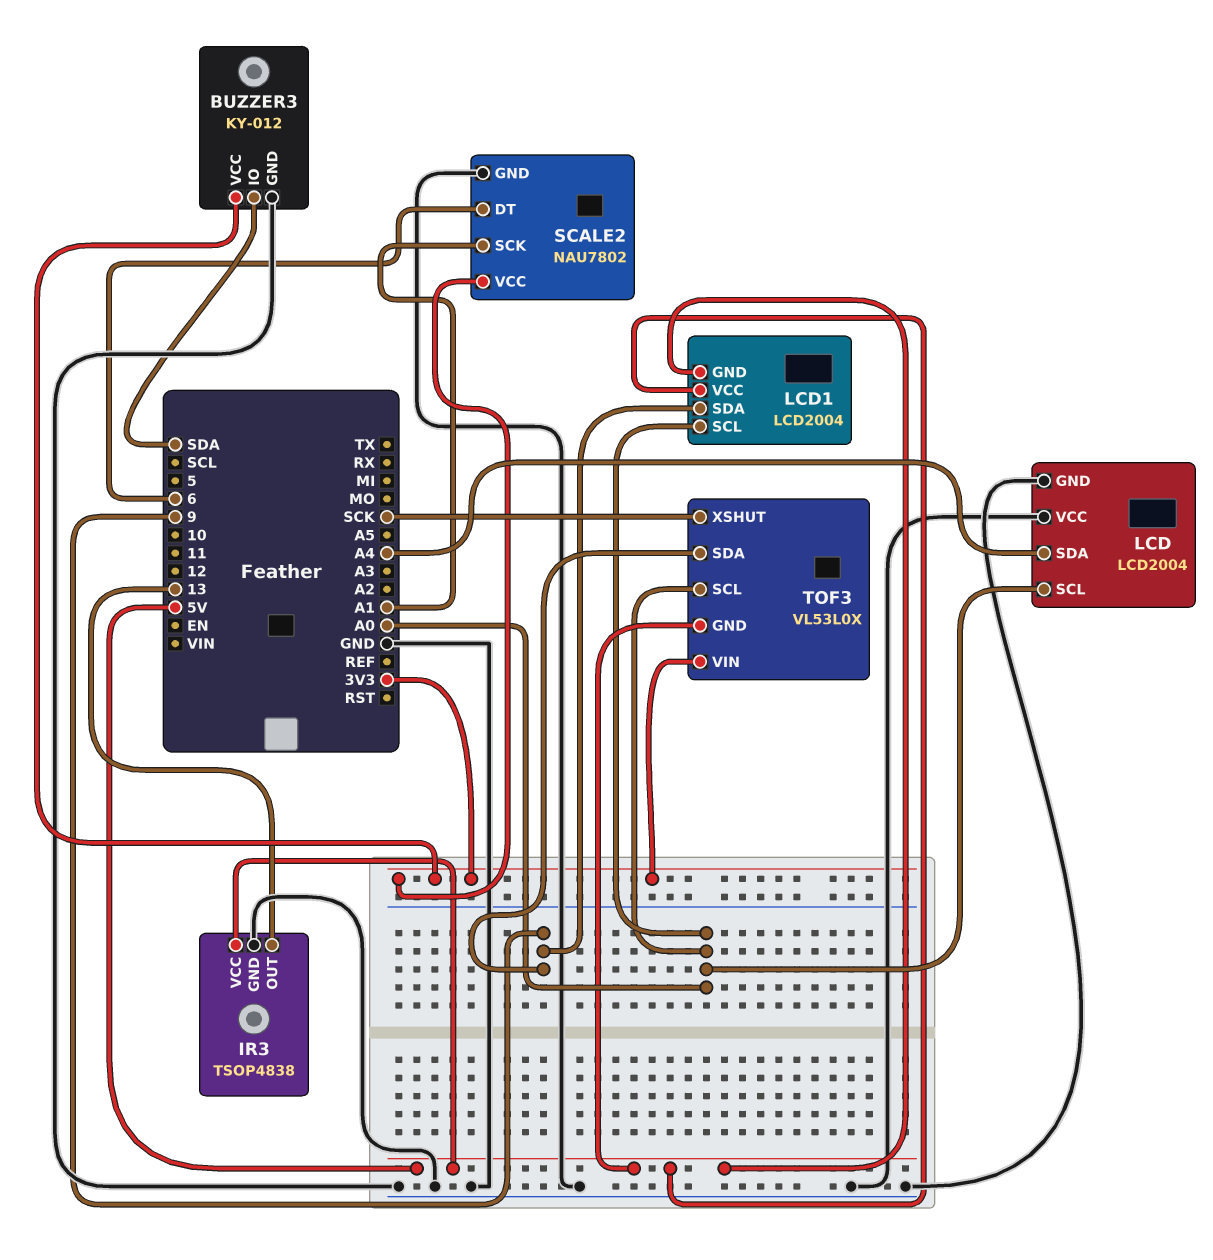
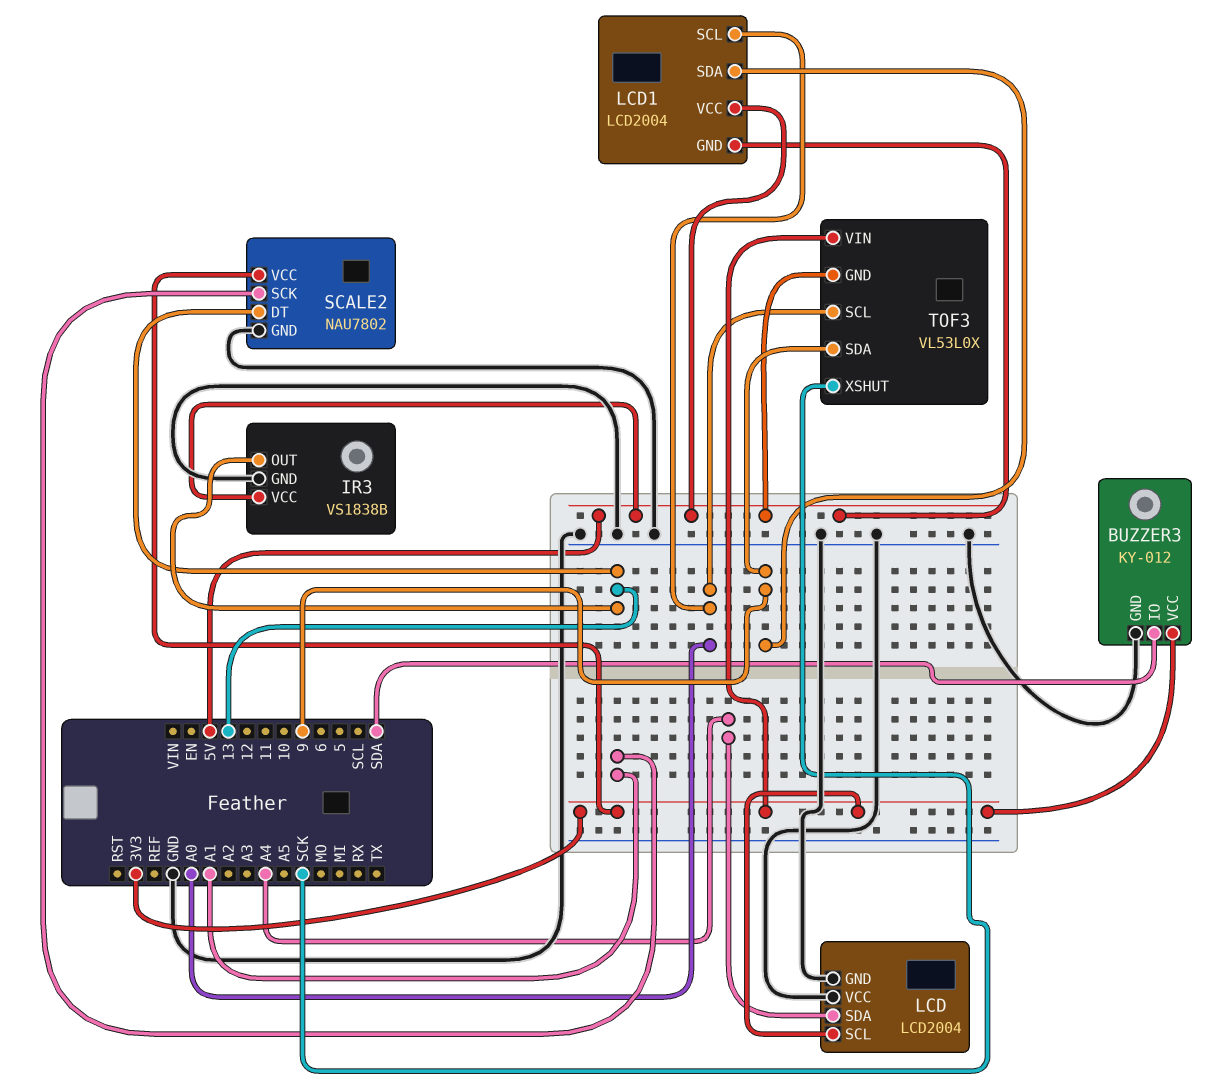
IR3: TSOP4838 -> VS1838B
LCD pin SCL: A0 -> 3V3
SCALE2 pin DT: 6 -> 13

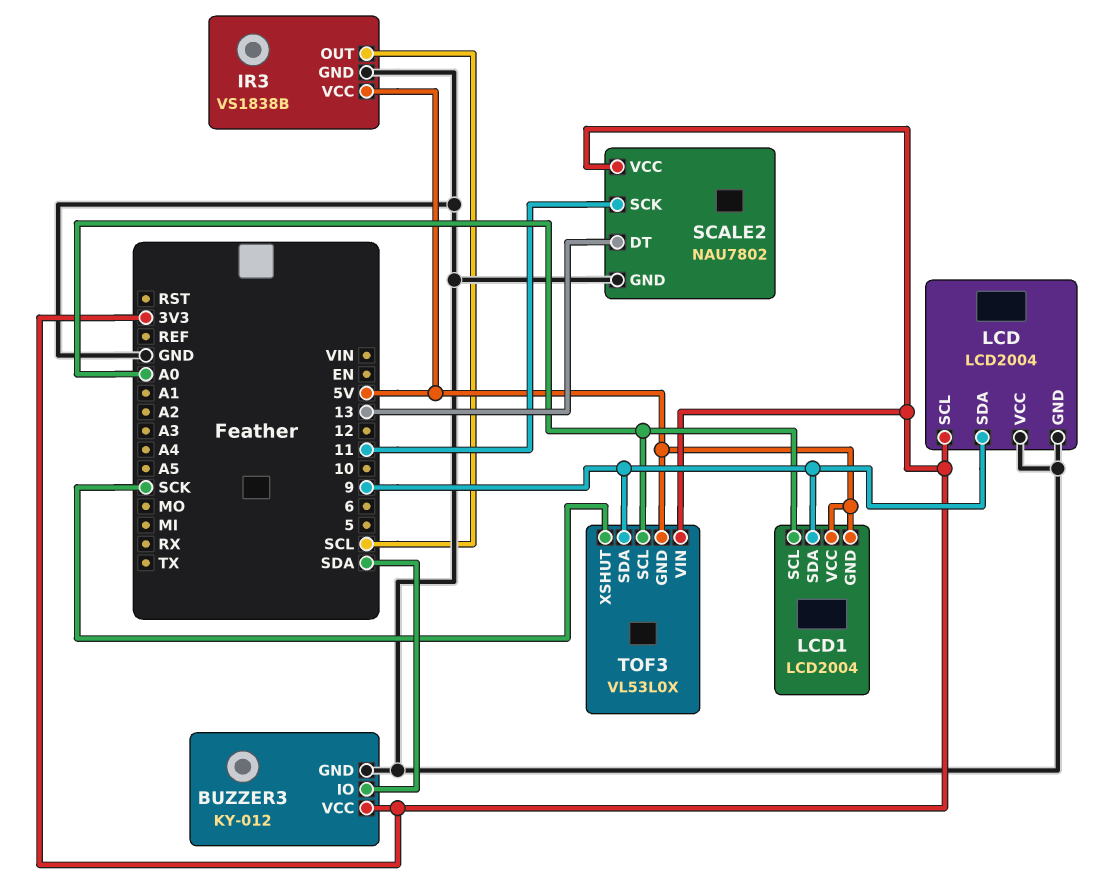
IR3 pin OUT: 13 -> SCL
LCD pin SDA: A4 -> 9
SCALE2 pin SCK: A1 -> 11

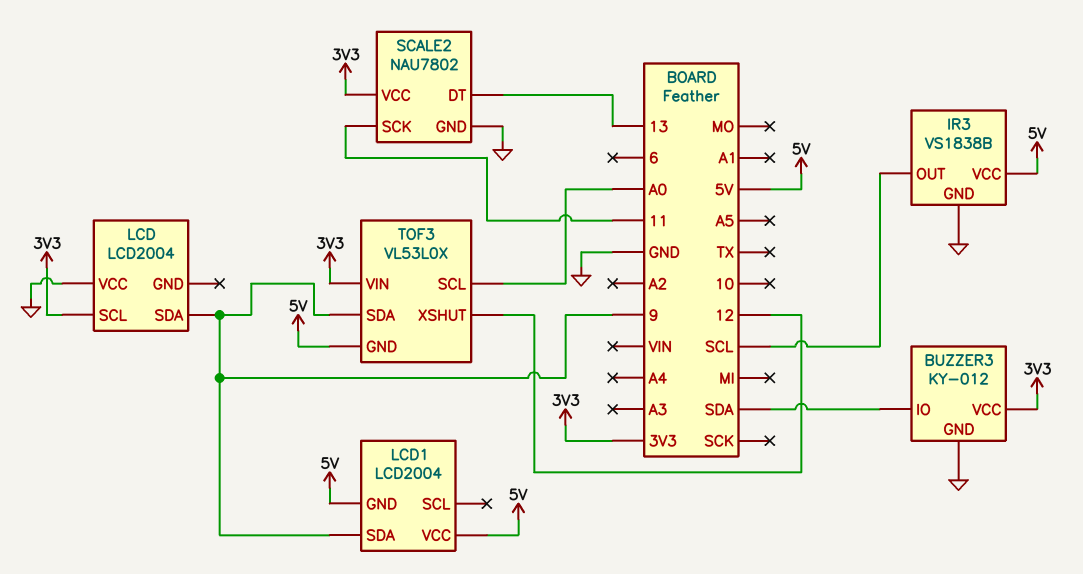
LCD pin GND: GND -> none
LCD1 pin SCL: A0 -> none
TOF3 pin XSHUT: SCK -> 12

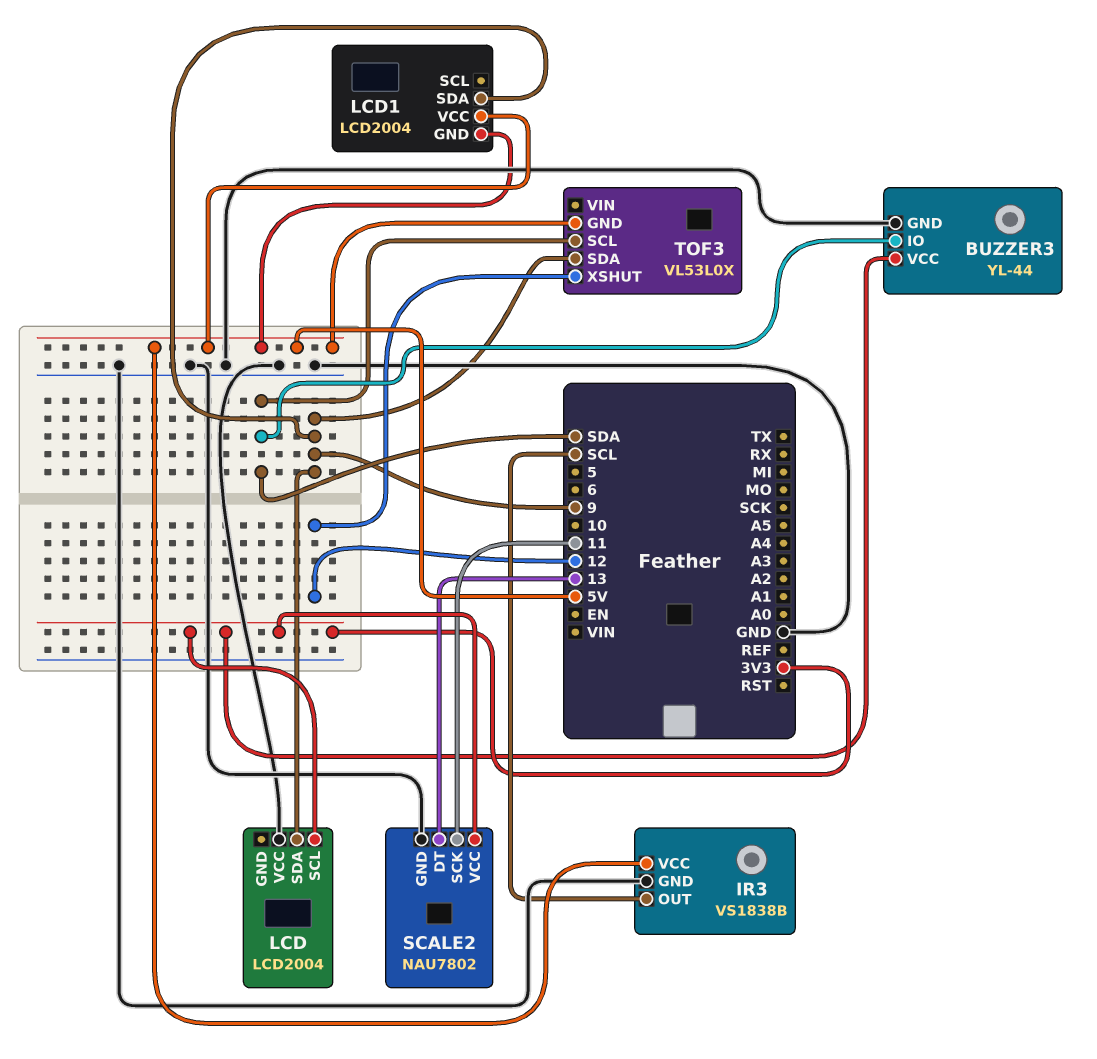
BUZZER3: KY-012 -> YL-44
TOF3 pin SCL: A0 -> SDA
TOF3 pin VIN: 3V3 -> none

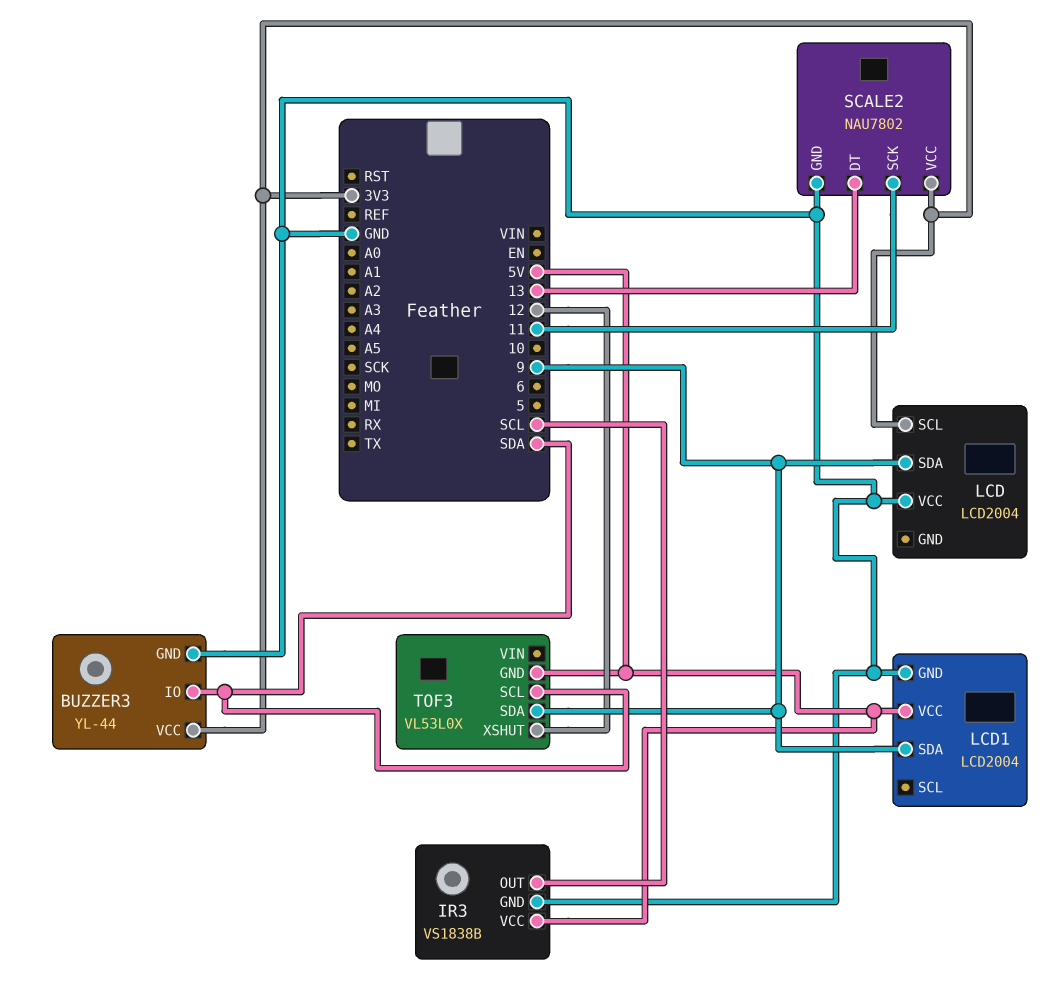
LCD1 pin GND: 5V -> GND

